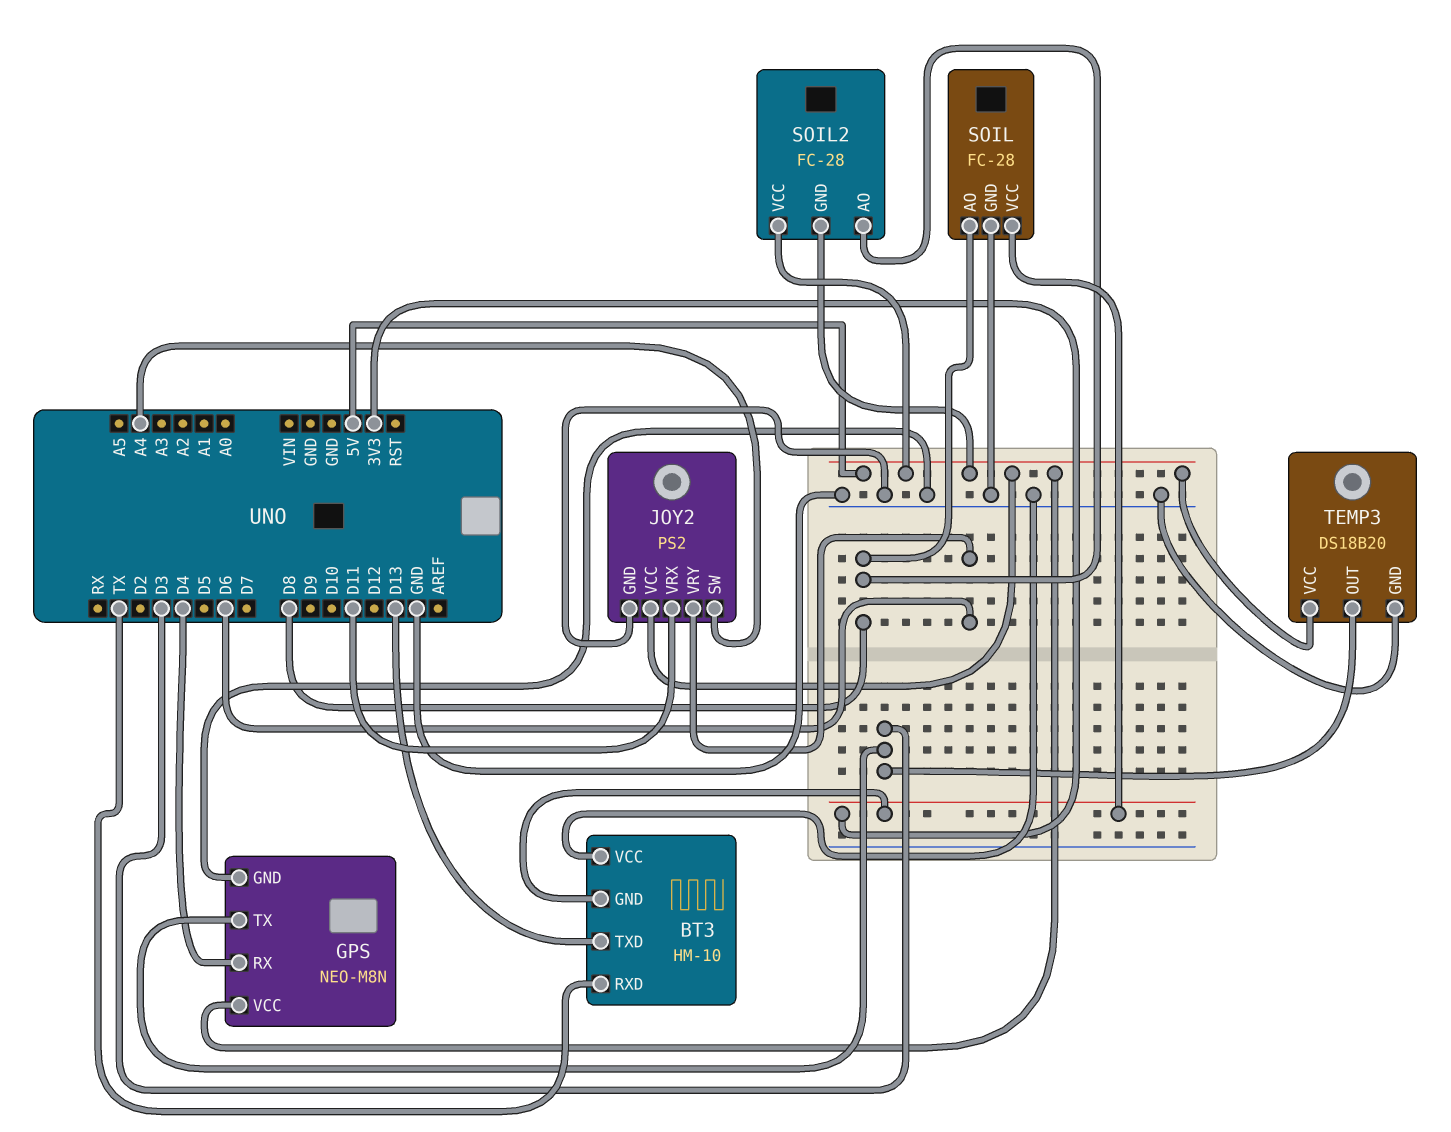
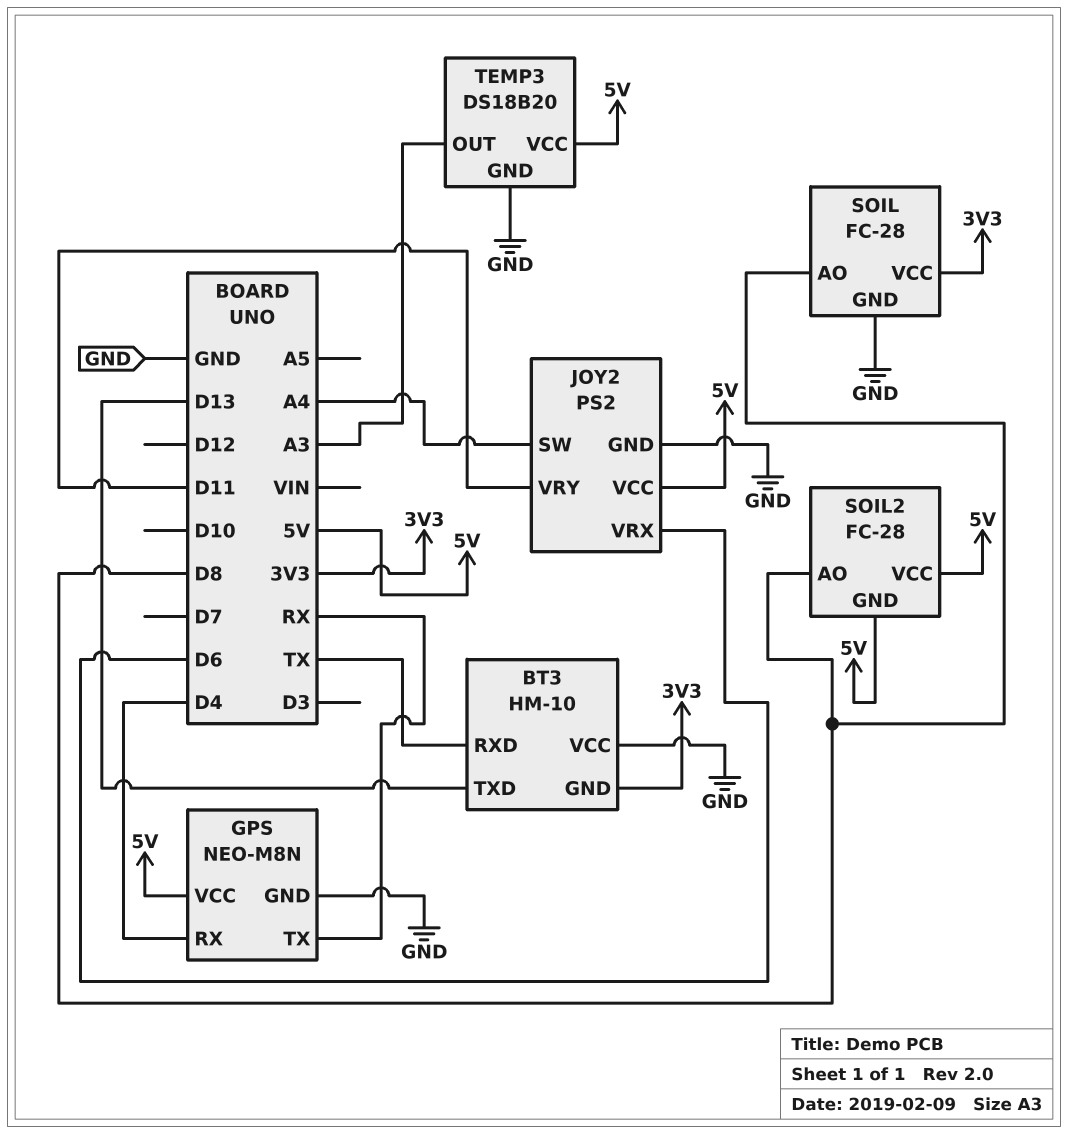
GPS pin TX: D3 -> RX
JOY2 pin VRX: D11 -> D6
JOY2 pin VRY: D6 -> D11
TEMP3 pin OUT: D3 -> A3

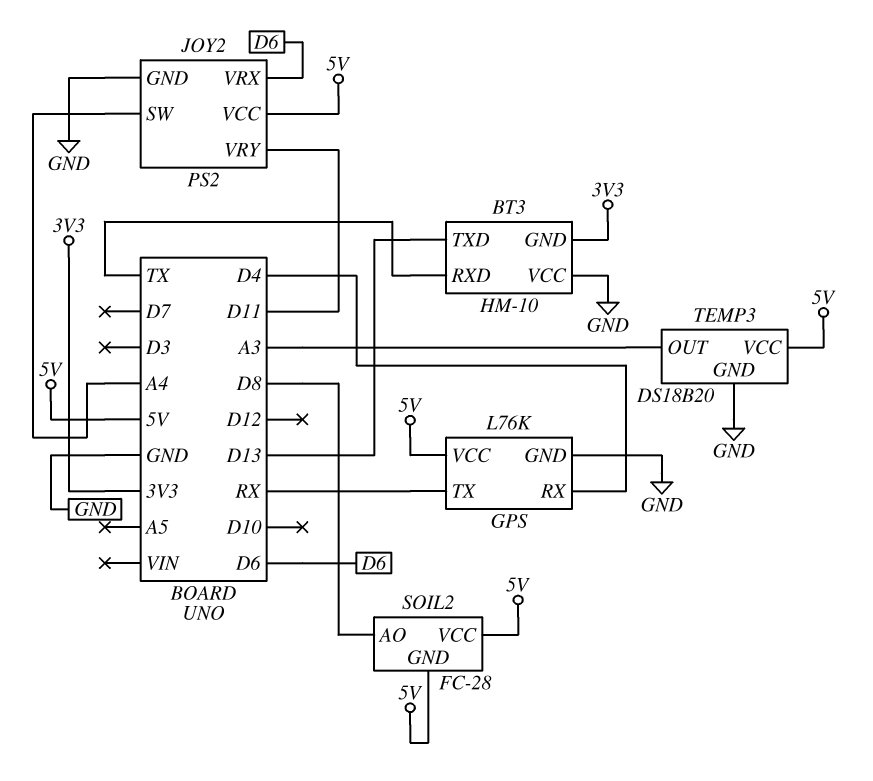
GPS: NEO-M8N -> L76K
SOIL: FC-28 -> none
SOIL pin AO: D8 -> none
SOIL pin GND: GND -> none
SOIL pin VCC: 3V3 -> none

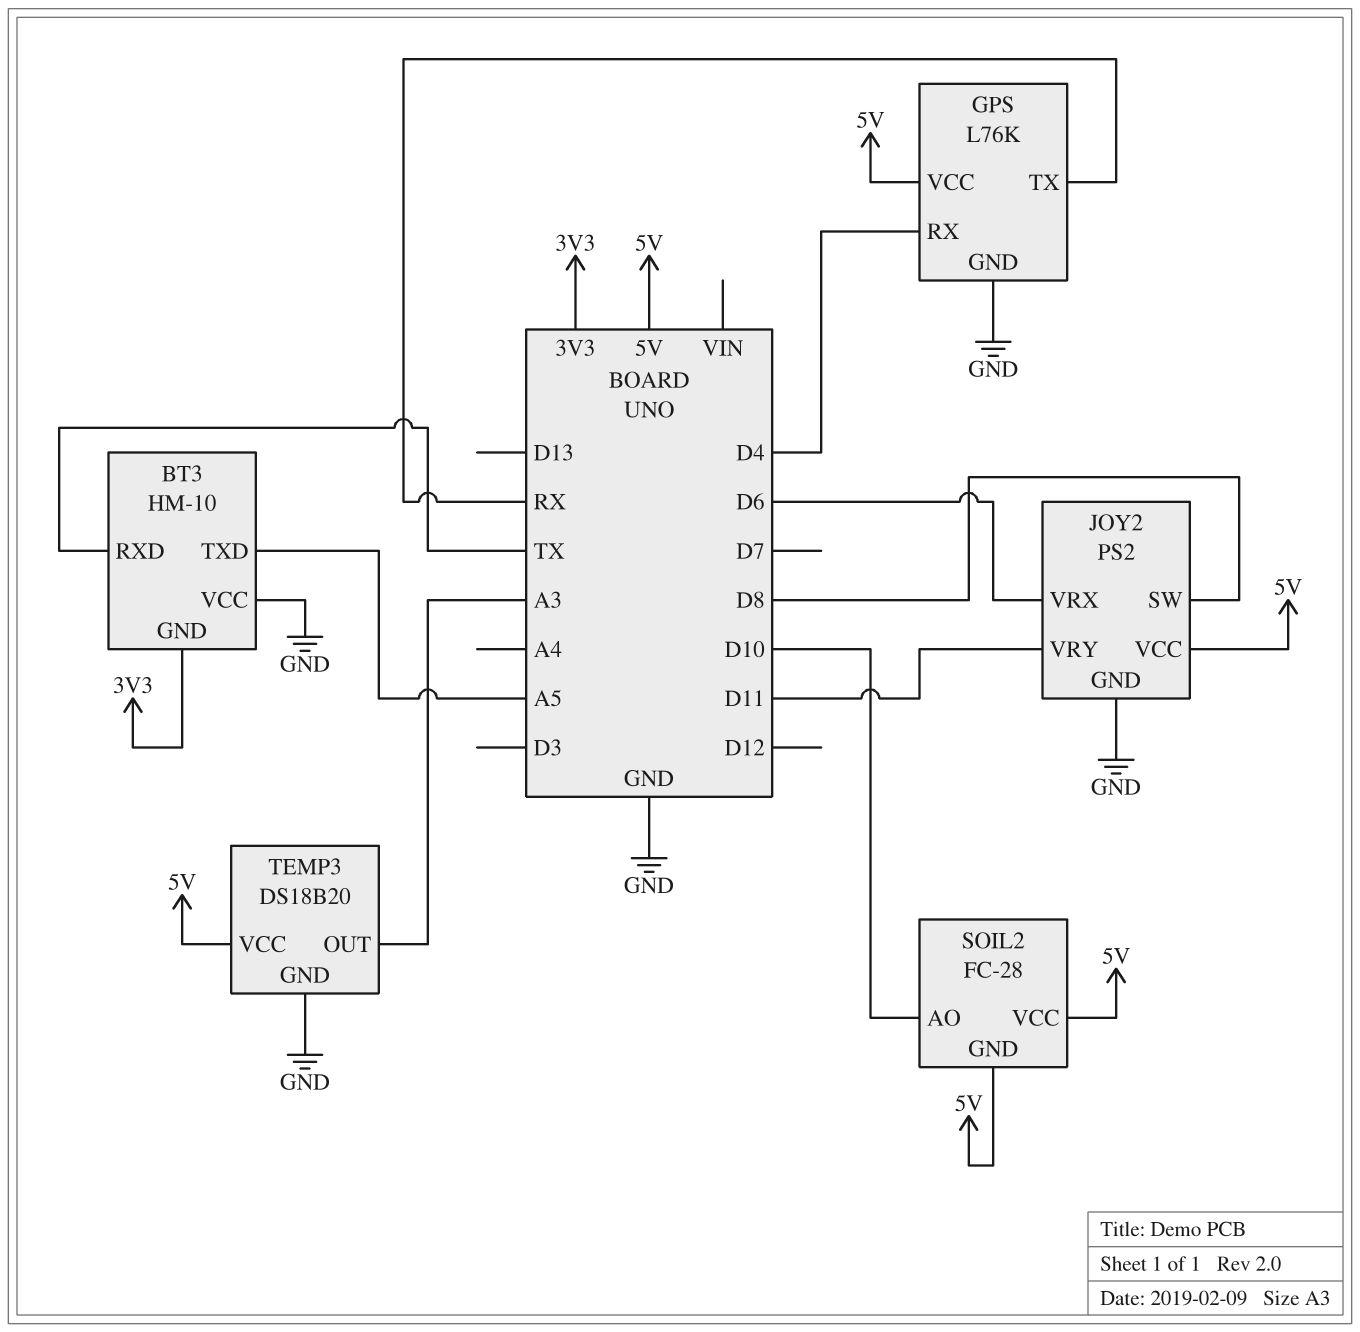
BT3 pin TXD: D13 -> A5
JOY2 pin SW: A4 -> D8
SOIL2 pin AO: D8 -> D10

